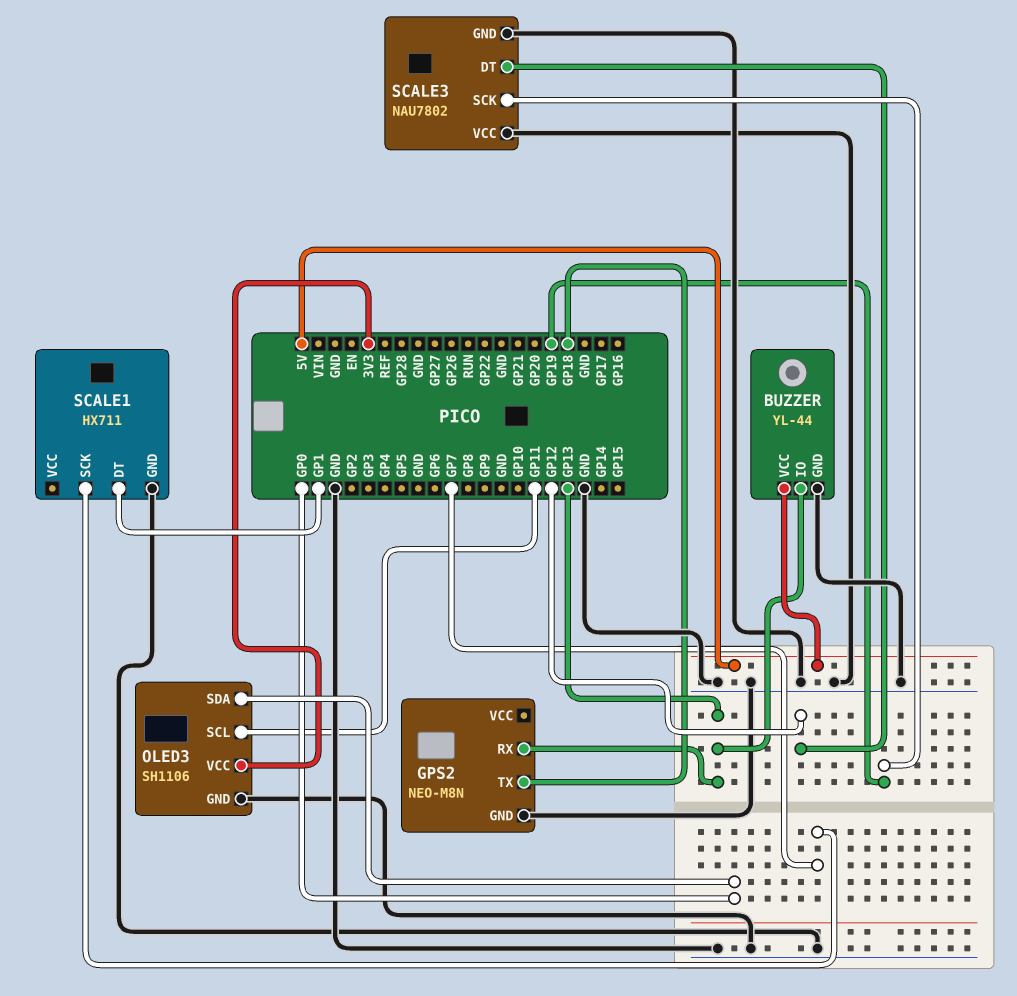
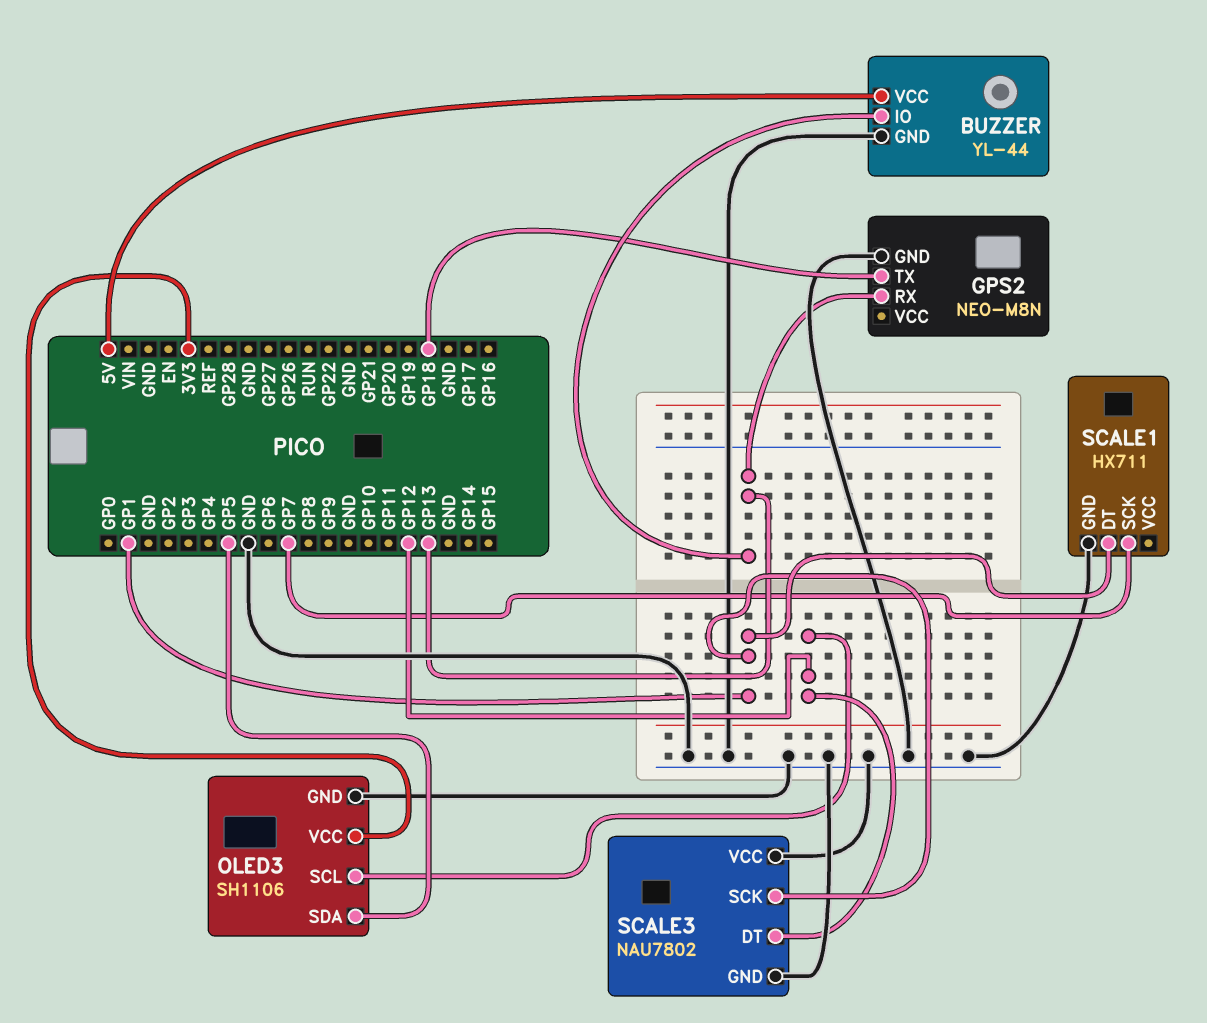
OLED3 pin SCL: GP11 -> GP12
OLED3 pin SDA: GP0 -> GP5
SCALE3 pin SCK: GP19 -> GP1

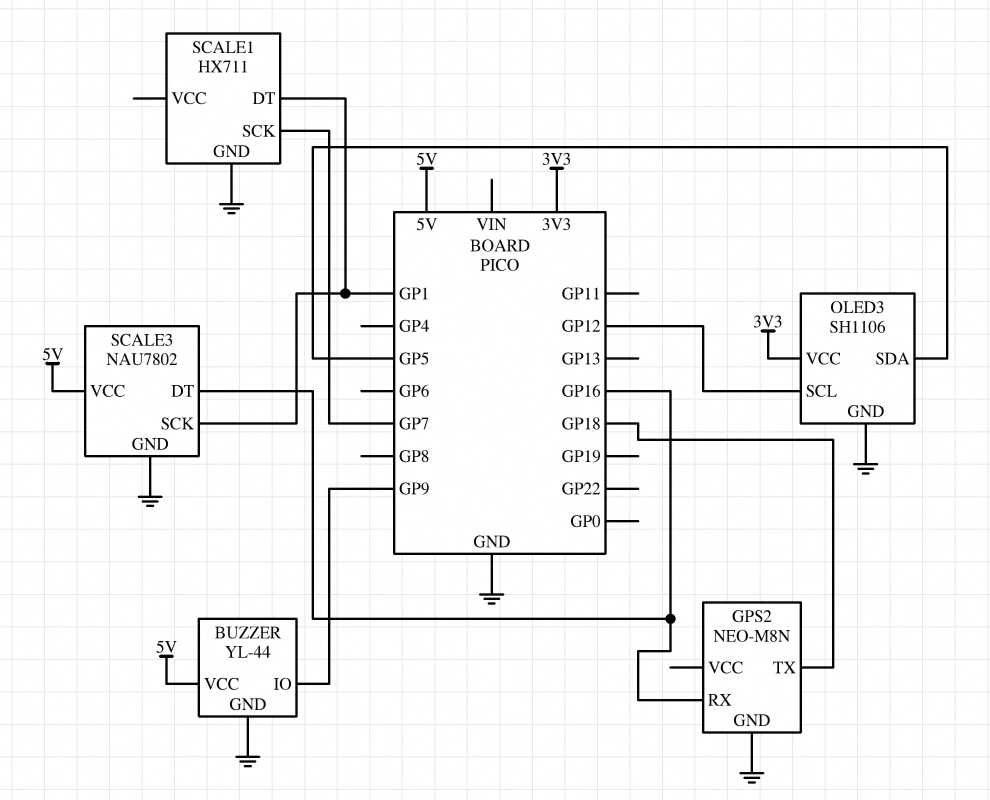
BUZZER pin IO: GP13 -> GP9
GPS2 pin RX: GP13 -> GP16
SCALE3 pin DT: GP12 -> GP16
SCALE3 pin VCC: GND -> 5V

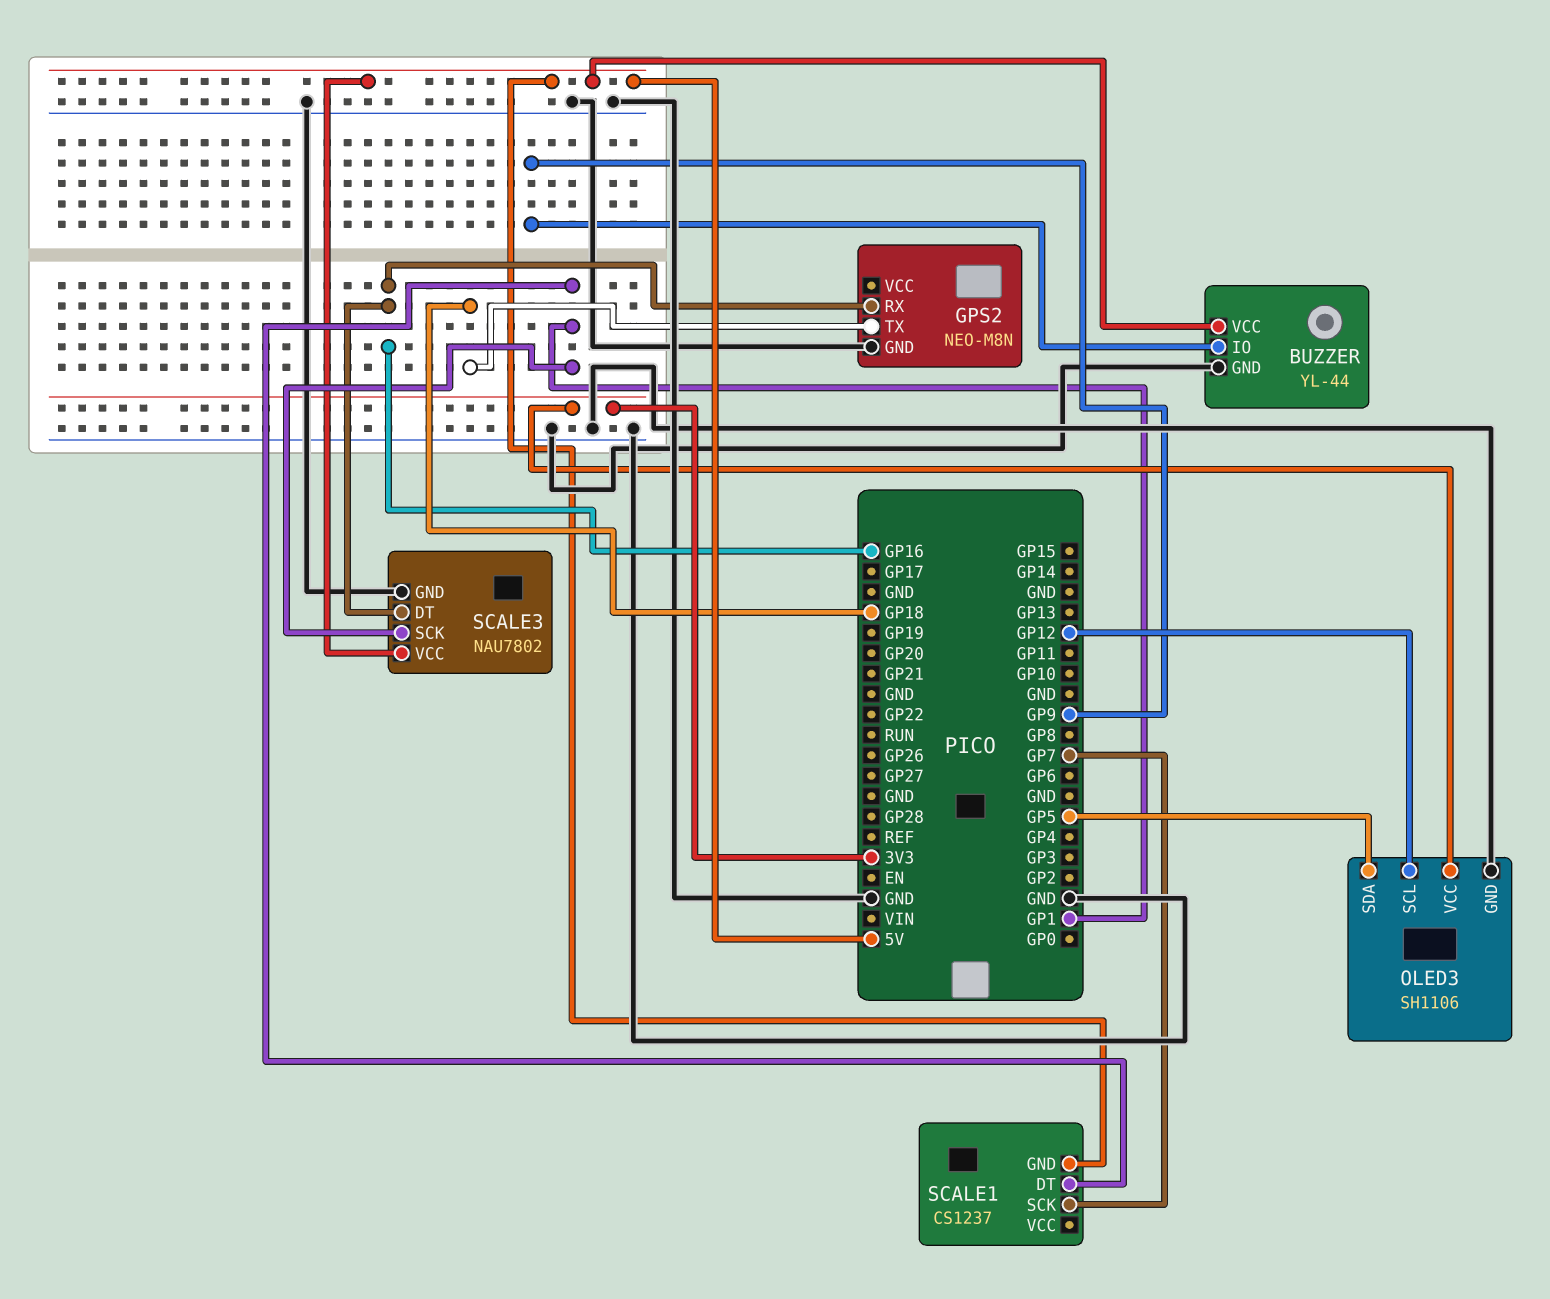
SCALE1: HX711 -> CS1237
SCALE1 pin GND: GND -> 5V

